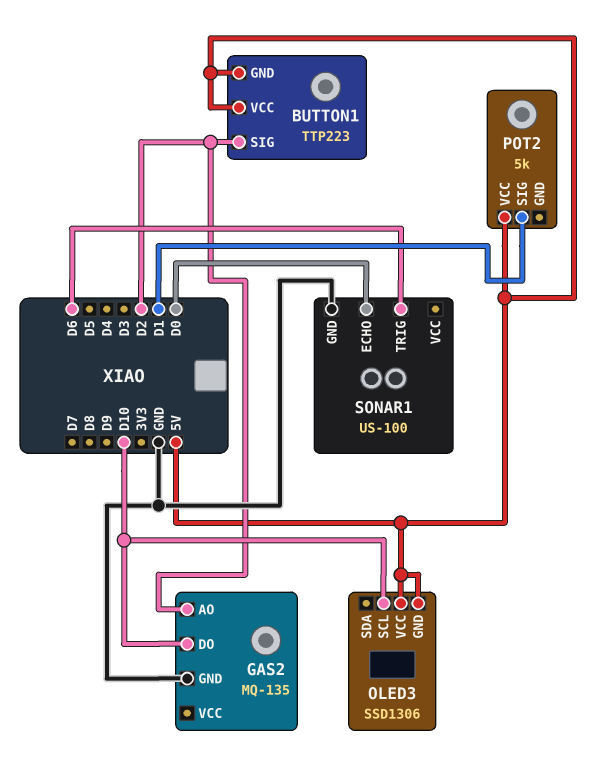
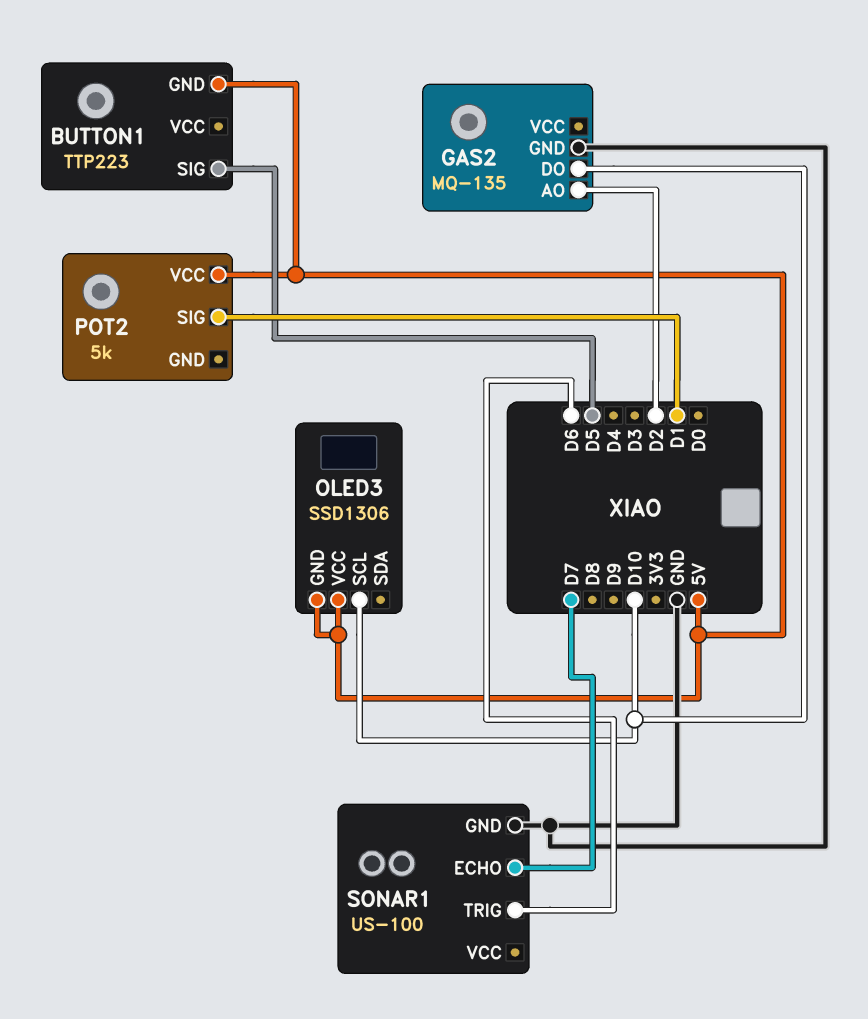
BUTTON1 pin SIG: D2 -> D5
BUTTON1 pin VCC: 5V -> none
SONAR1 pin ECHO: D0 -> D7

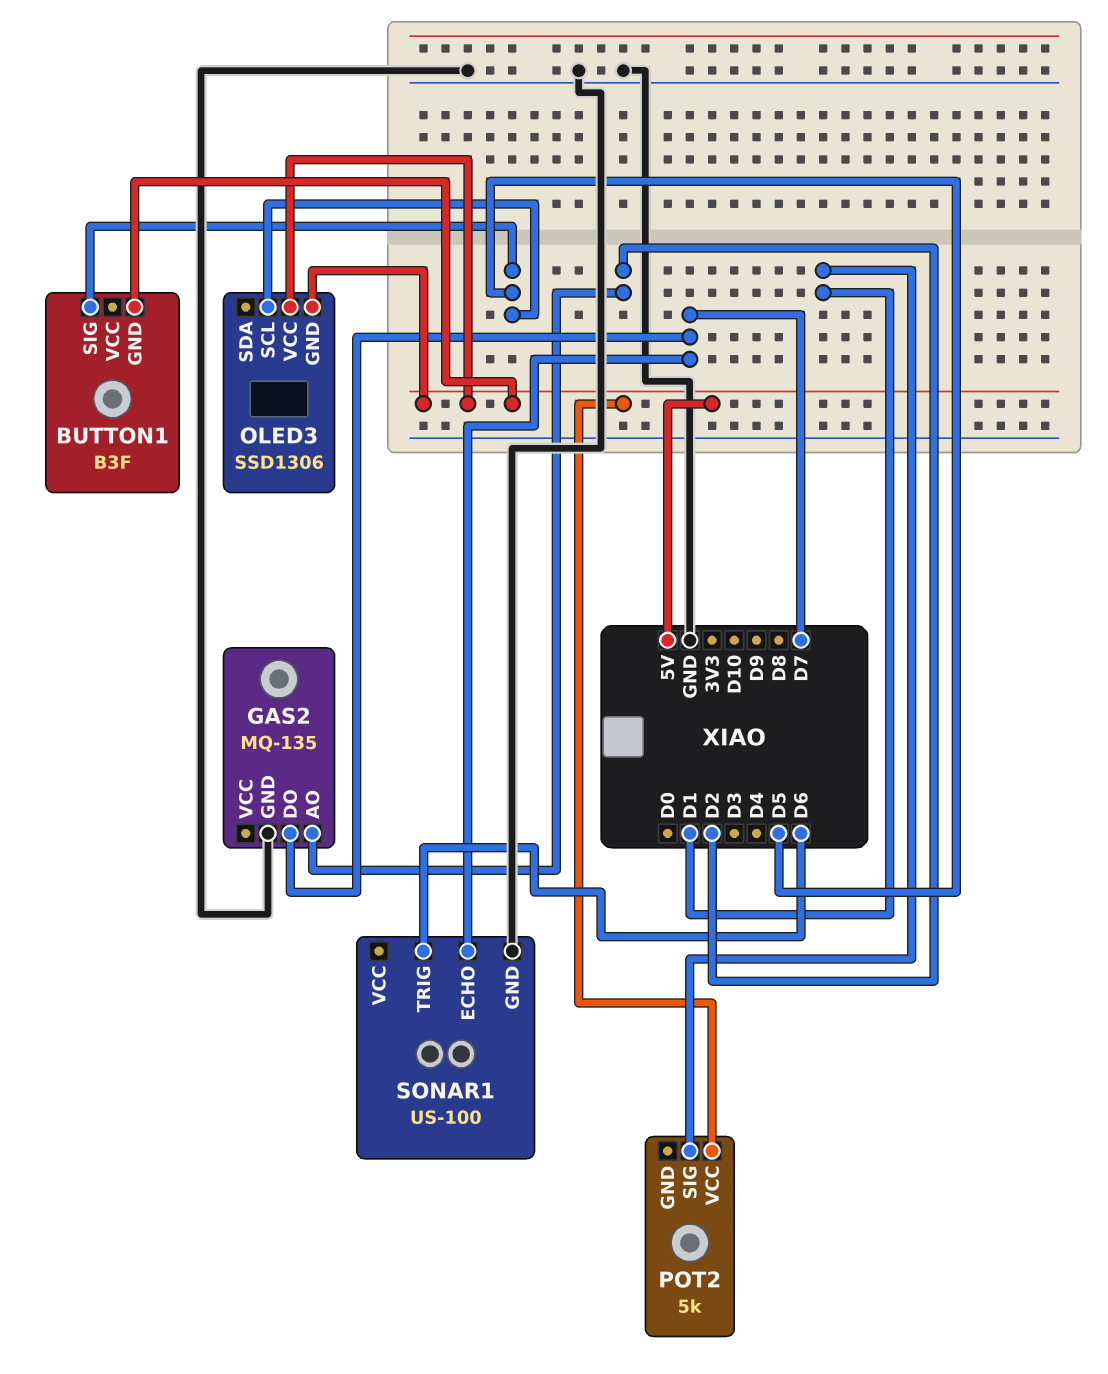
BUTTON1: TTP223 -> B3F
GAS2 pin DO: D10 -> D7
OLED3 pin SCL: D10 -> D5

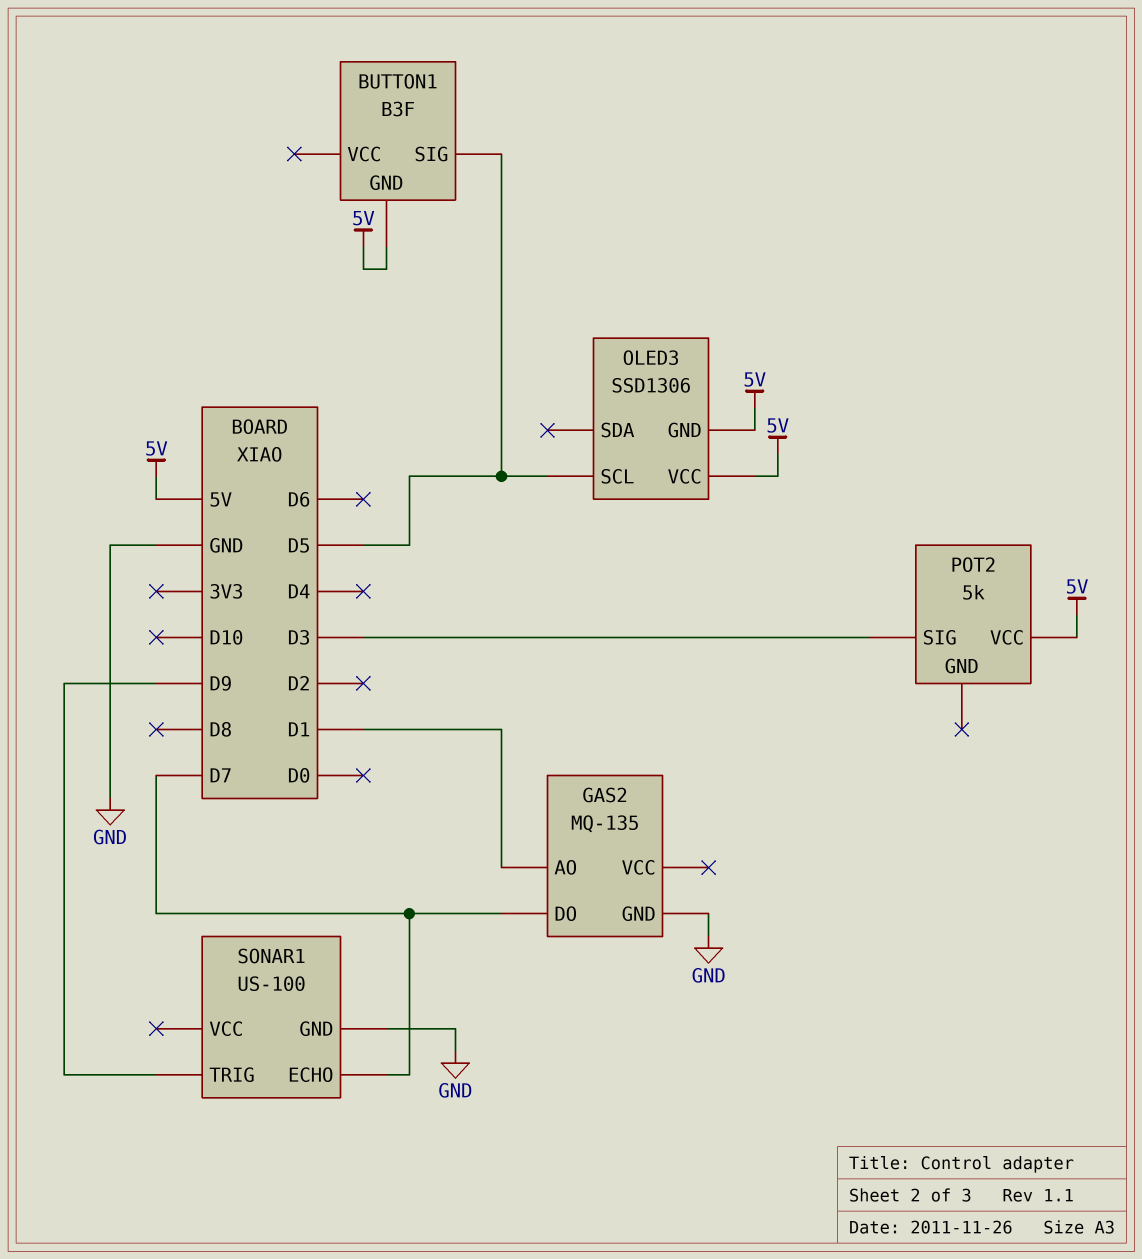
GAS2 pin AO: D2 -> D1
POT2 pin SIG: D1 -> D3
SONAR1 pin TRIG: D6 -> D9

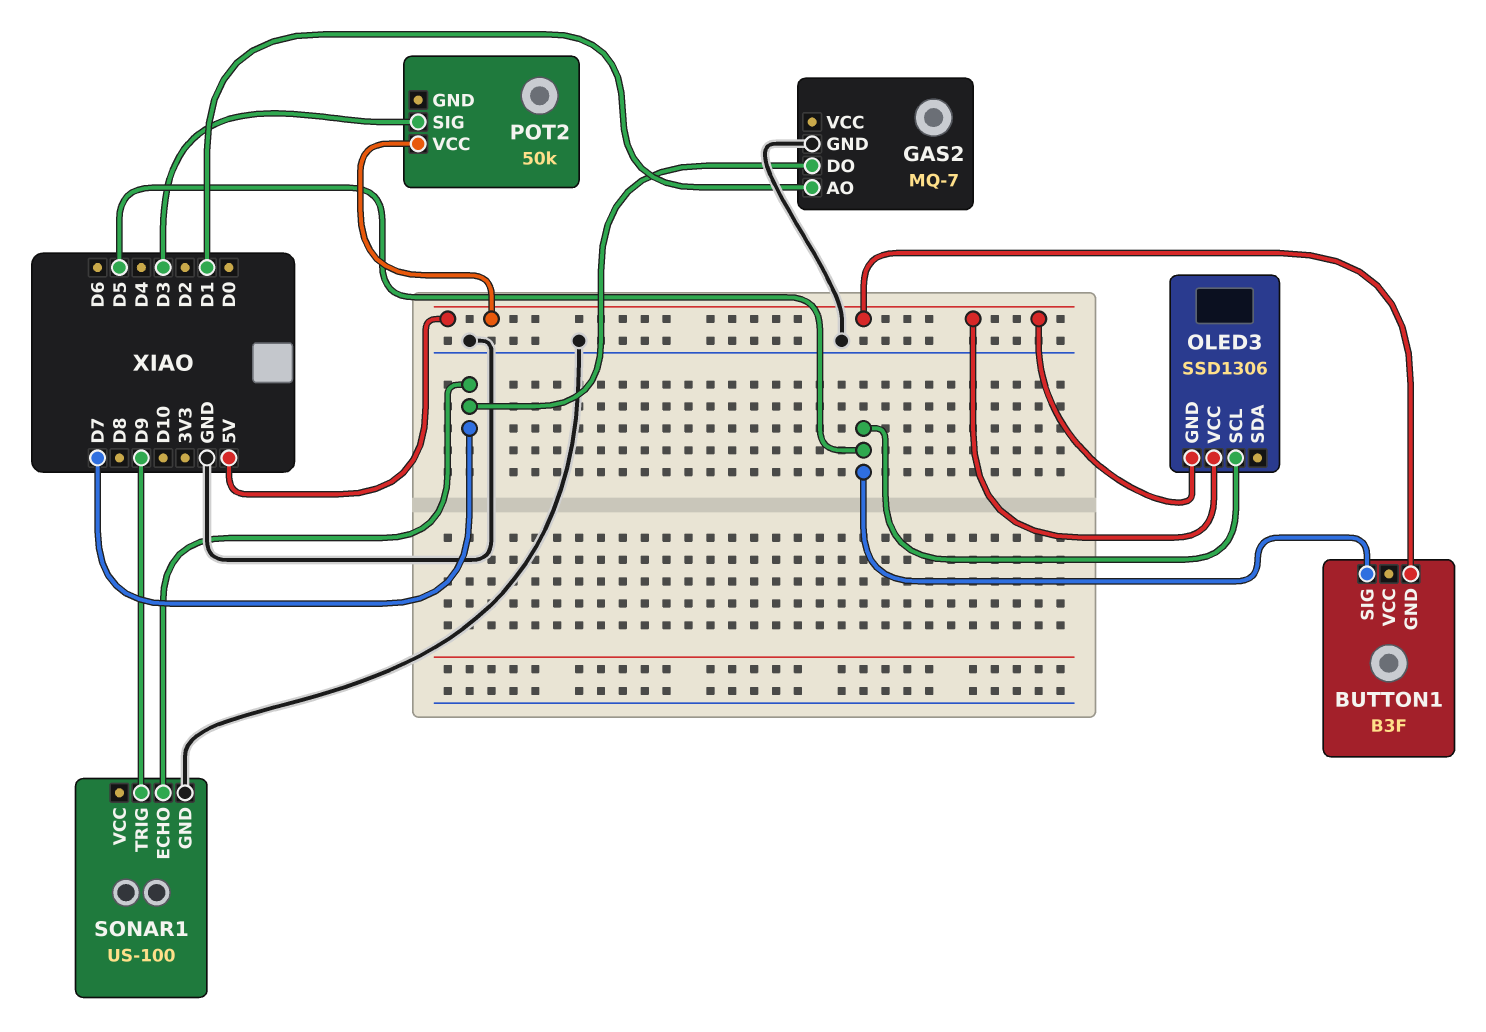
GAS2: MQ-135 -> MQ-7
POT2: 5k -> 50k

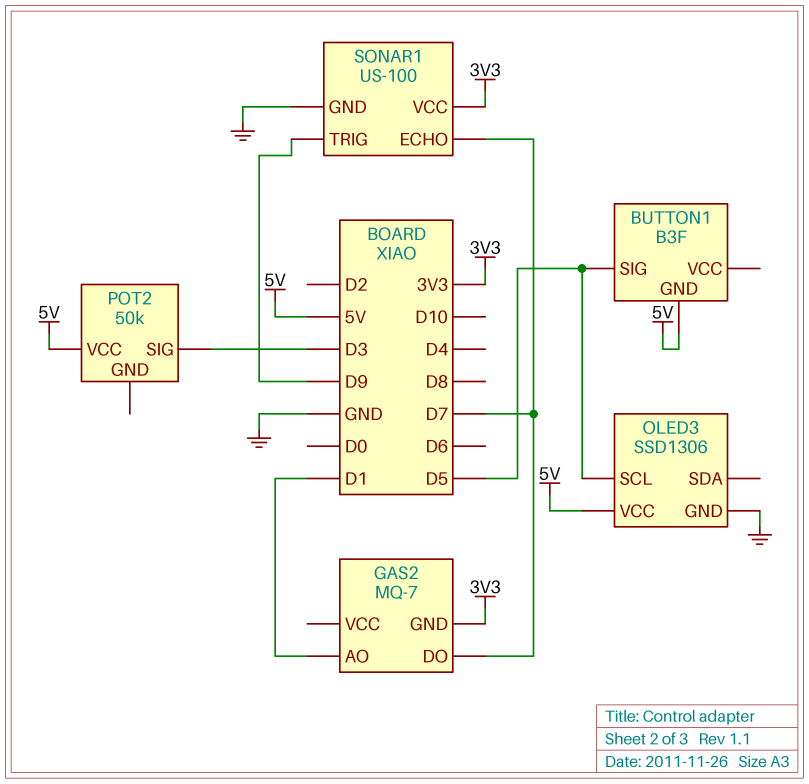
GAS2 pin GND: GND -> 3V3
OLED3 pin GND: 5V -> GND
SONAR1 pin VCC: none -> 3V3

